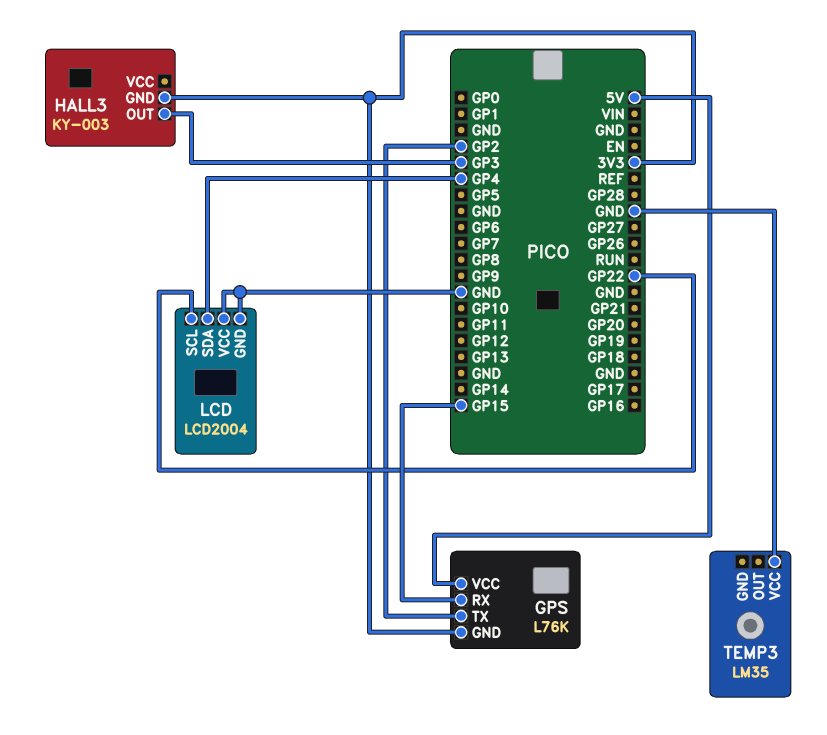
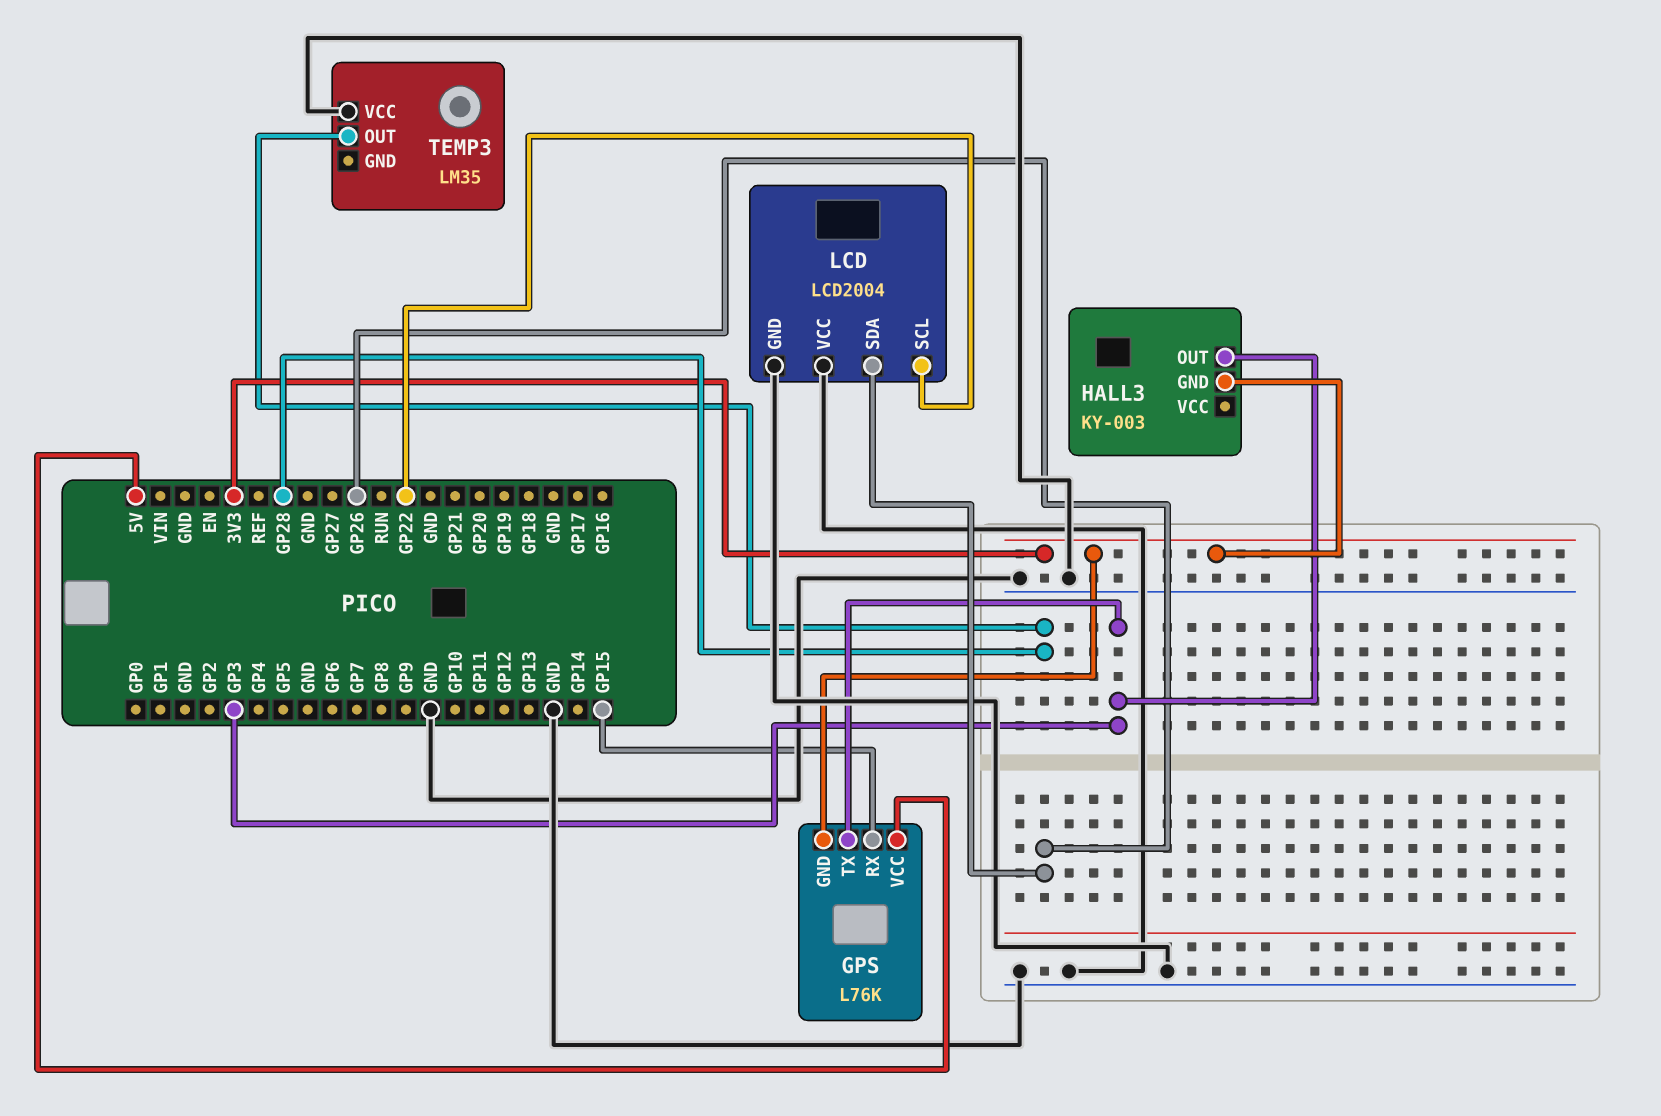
GPS pin TX: GP2 -> GP3
LCD pin SDA: GP4 -> GP26
TEMP3 pin OUT: none -> GP28

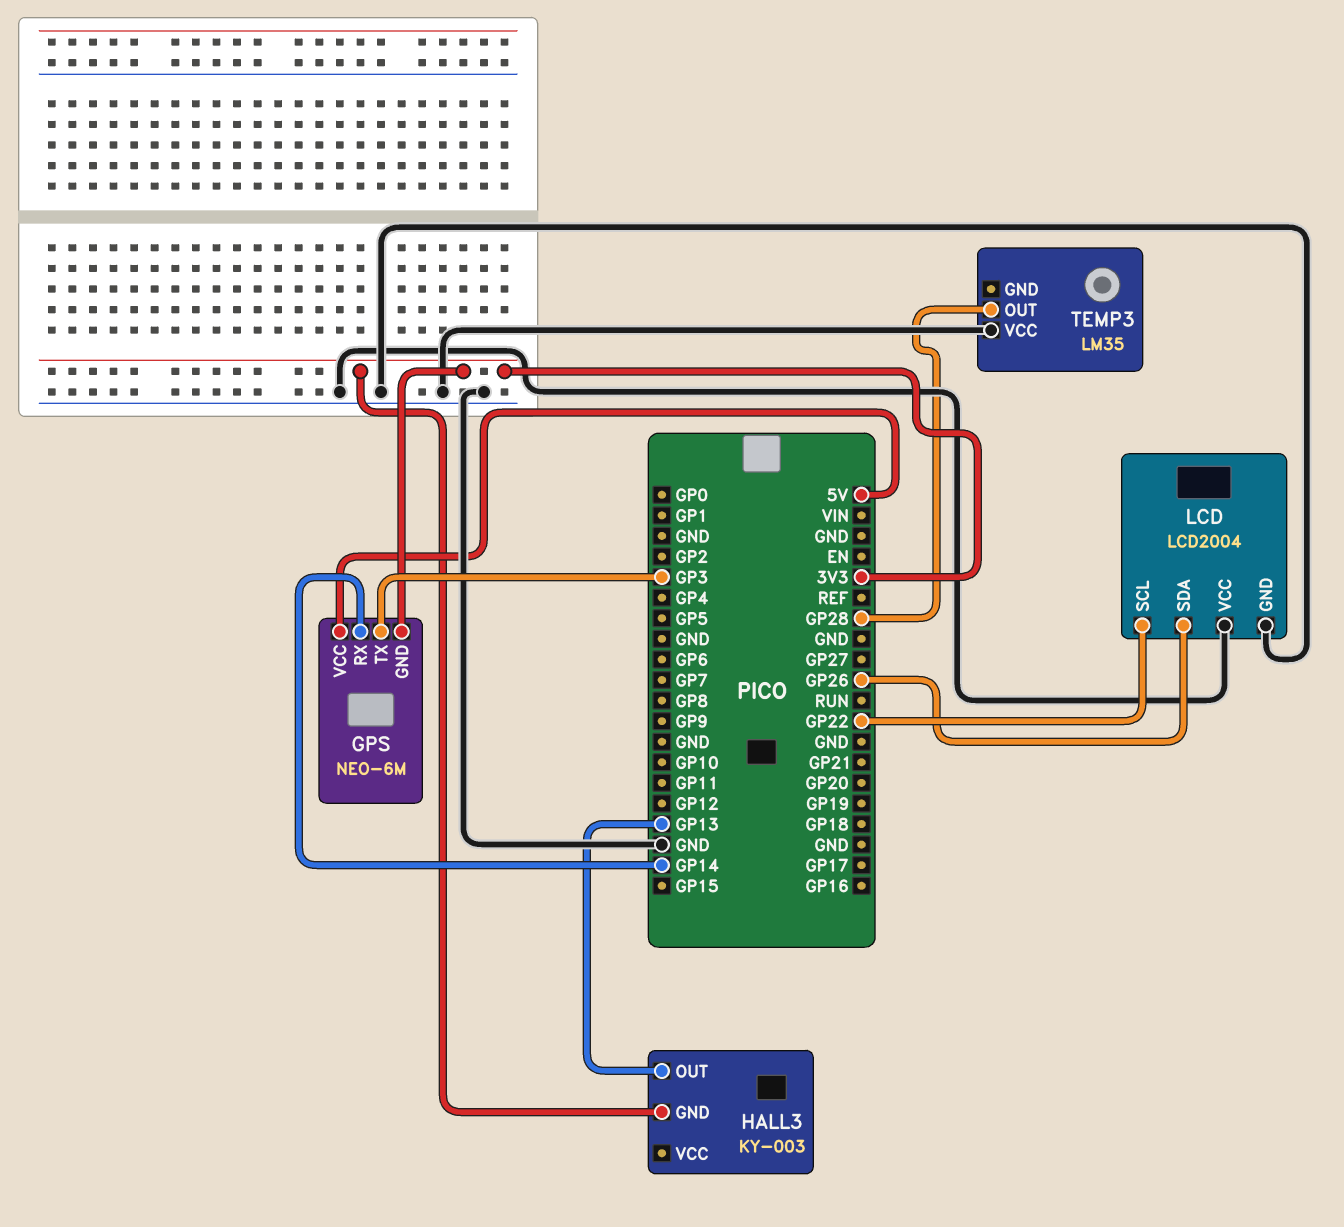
GPS: L76K -> NEO-6M
GPS pin RX: GP15 -> GP14
HALL3 pin OUT: GP3 -> GP13

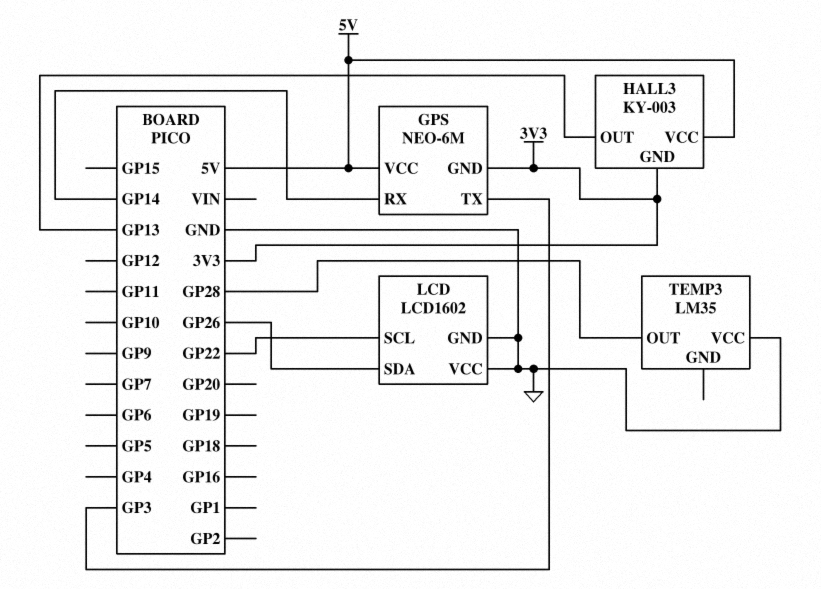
HALL3 pin VCC: none -> 5V
LCD: LCD2004 -> LCD1602

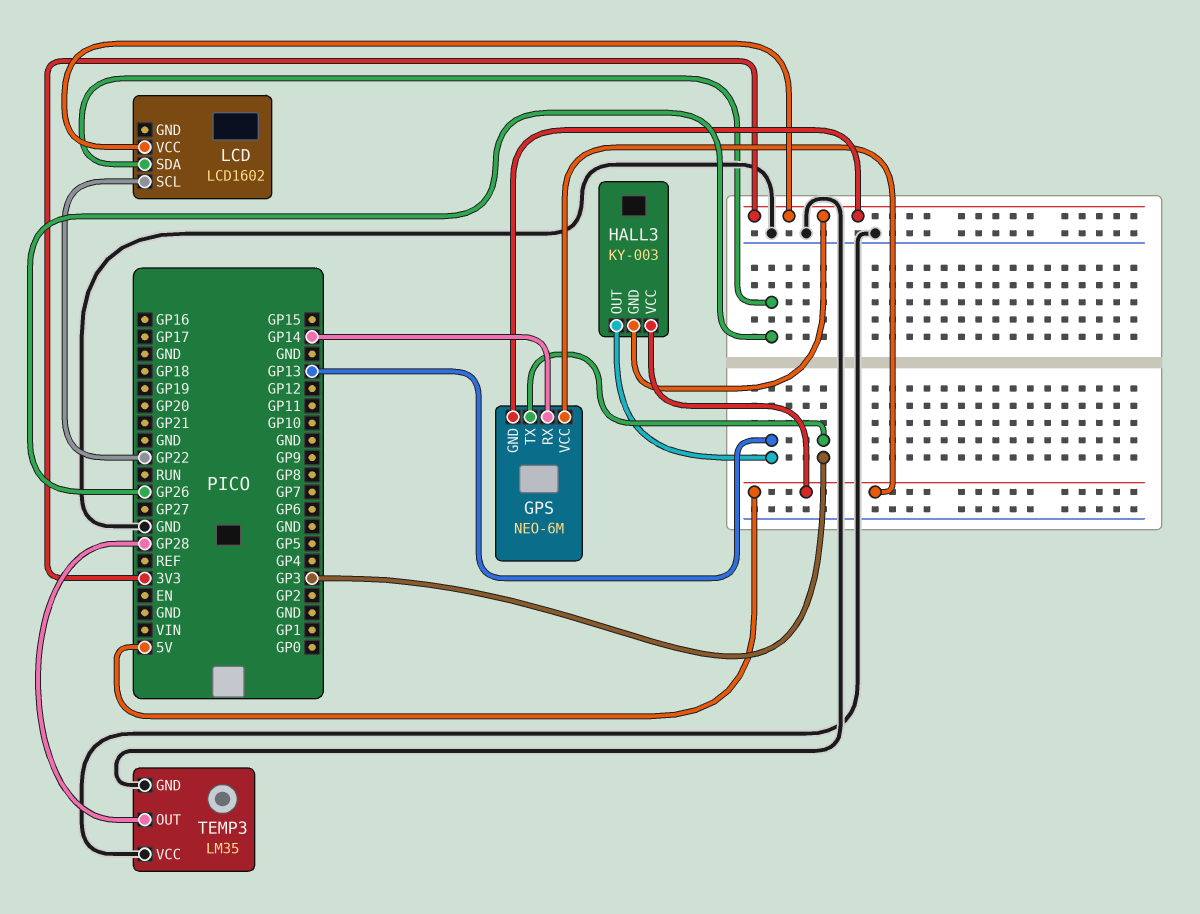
LCD pin GND: GND -> none
LCD pin VCC: GND -> 3V3
TEMP3 pin GND: none -> GND

